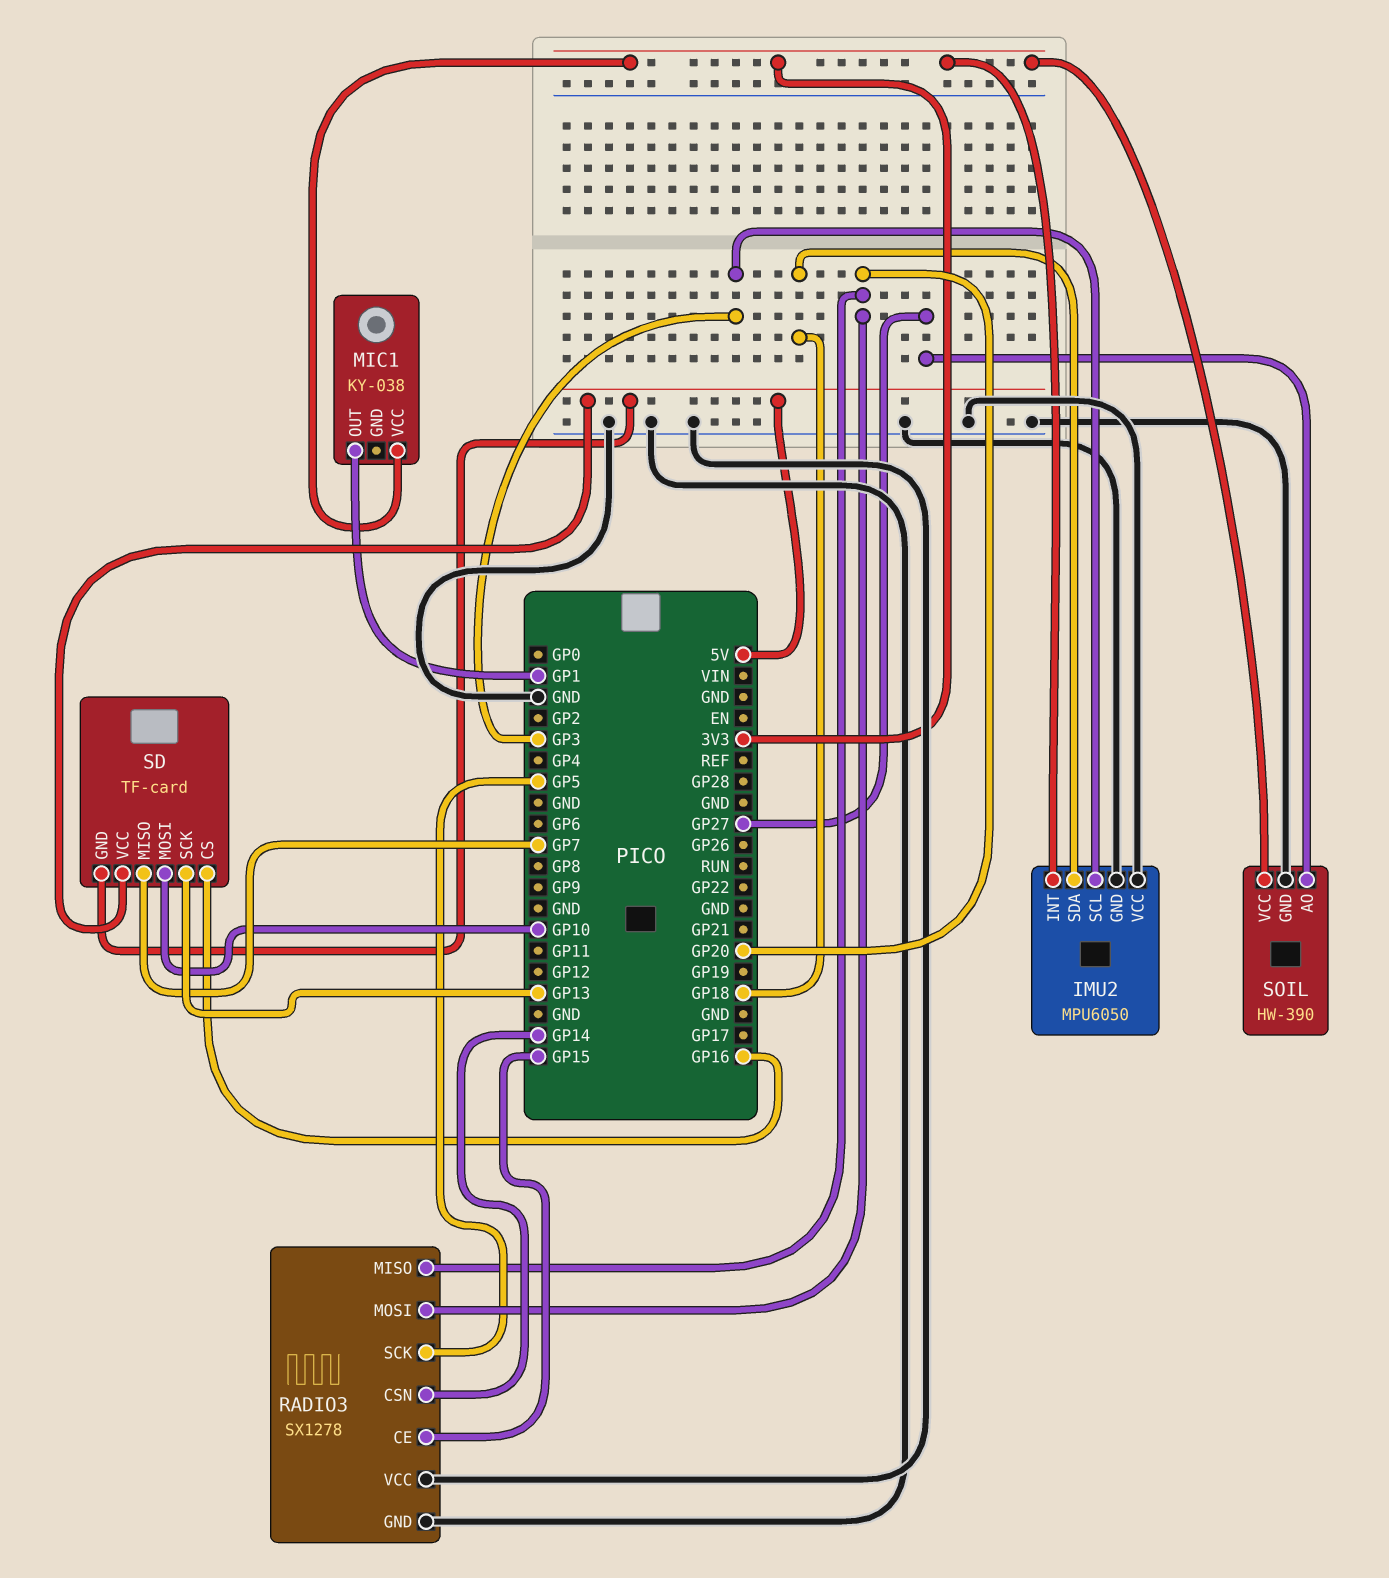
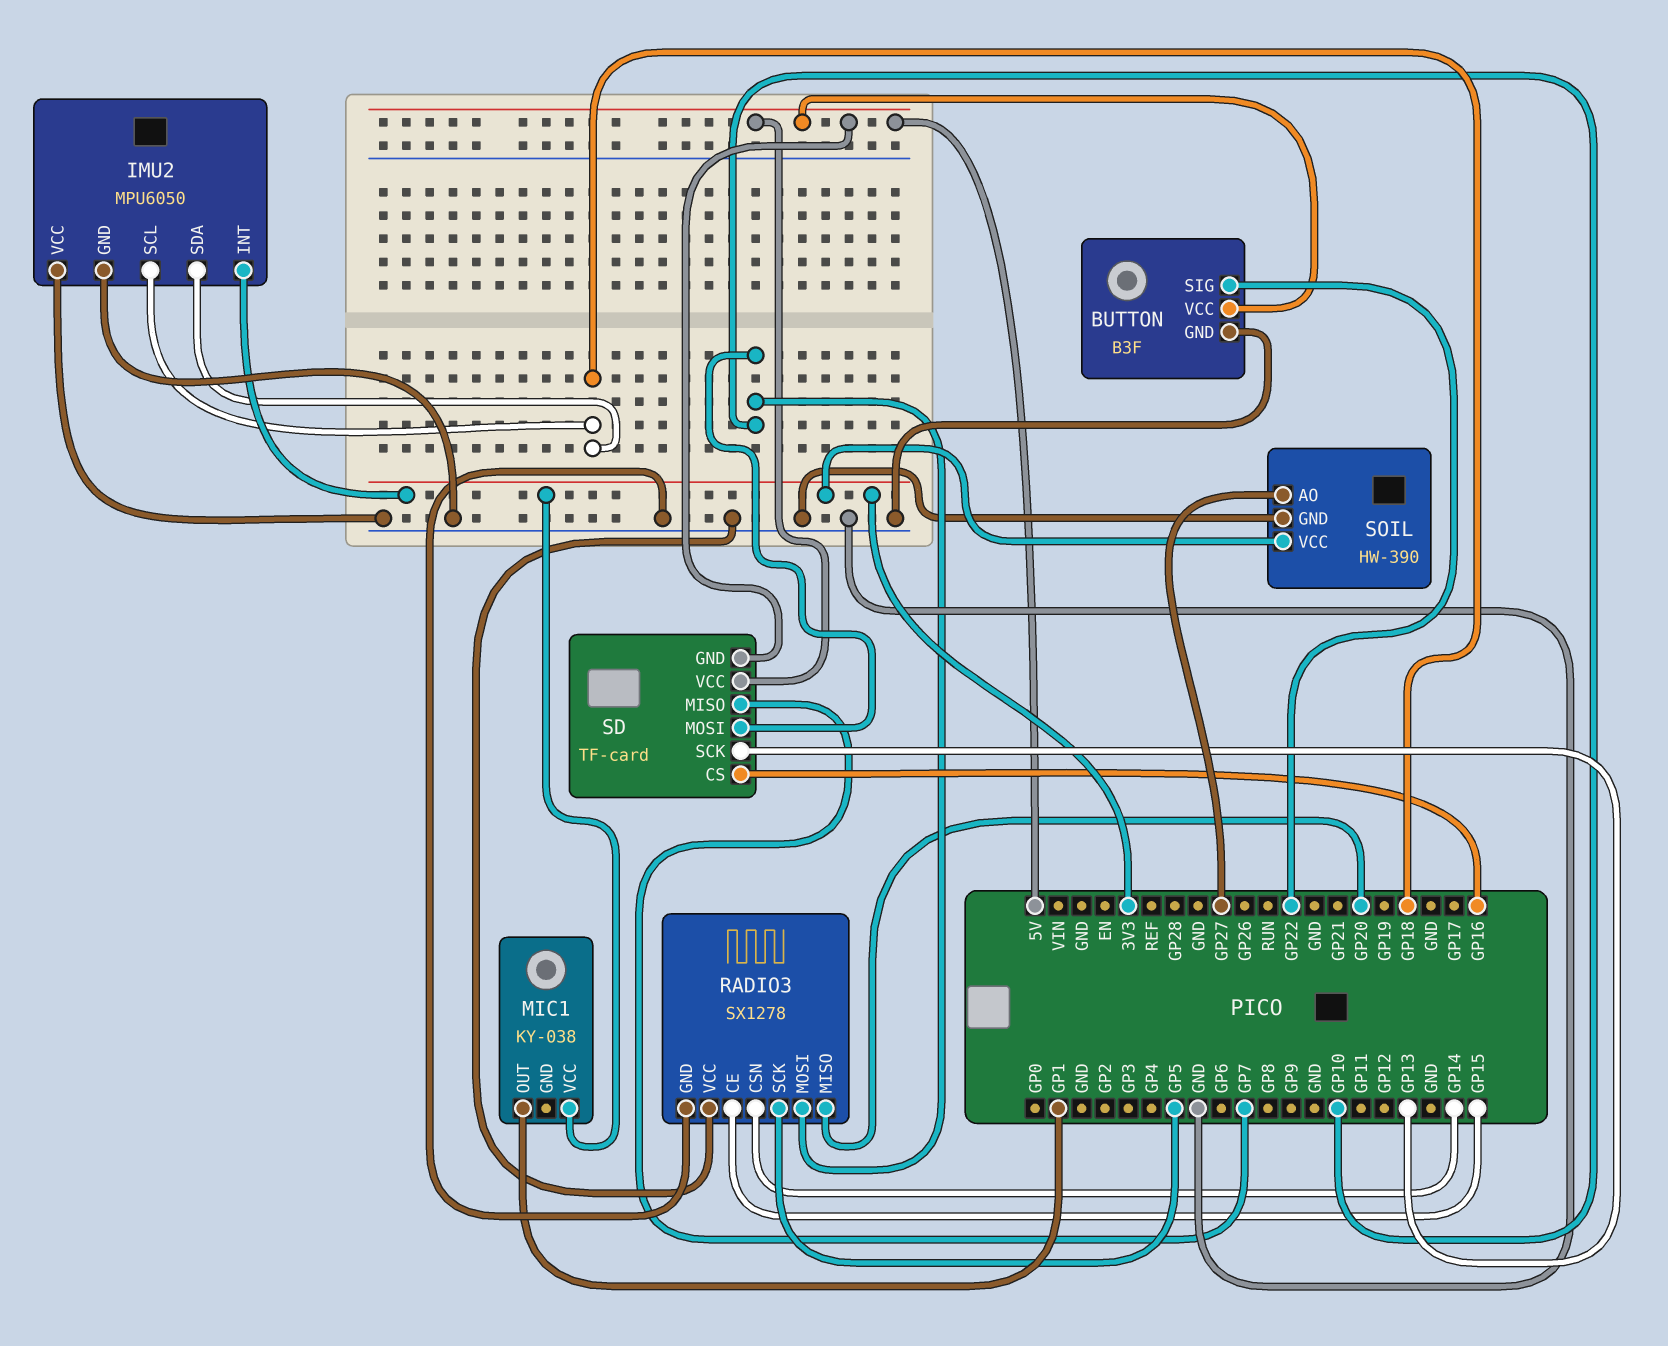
BUTTON: none -> B3F
BUTTON pin GND: none -> GND
BUTTON pin SIG: none -> GP22
BUTTON pin VCC: none -> 5V
IMU2 pin SCL: GP3 -> GP18
RADIO3 pin MOSI: GP20 -> GP10

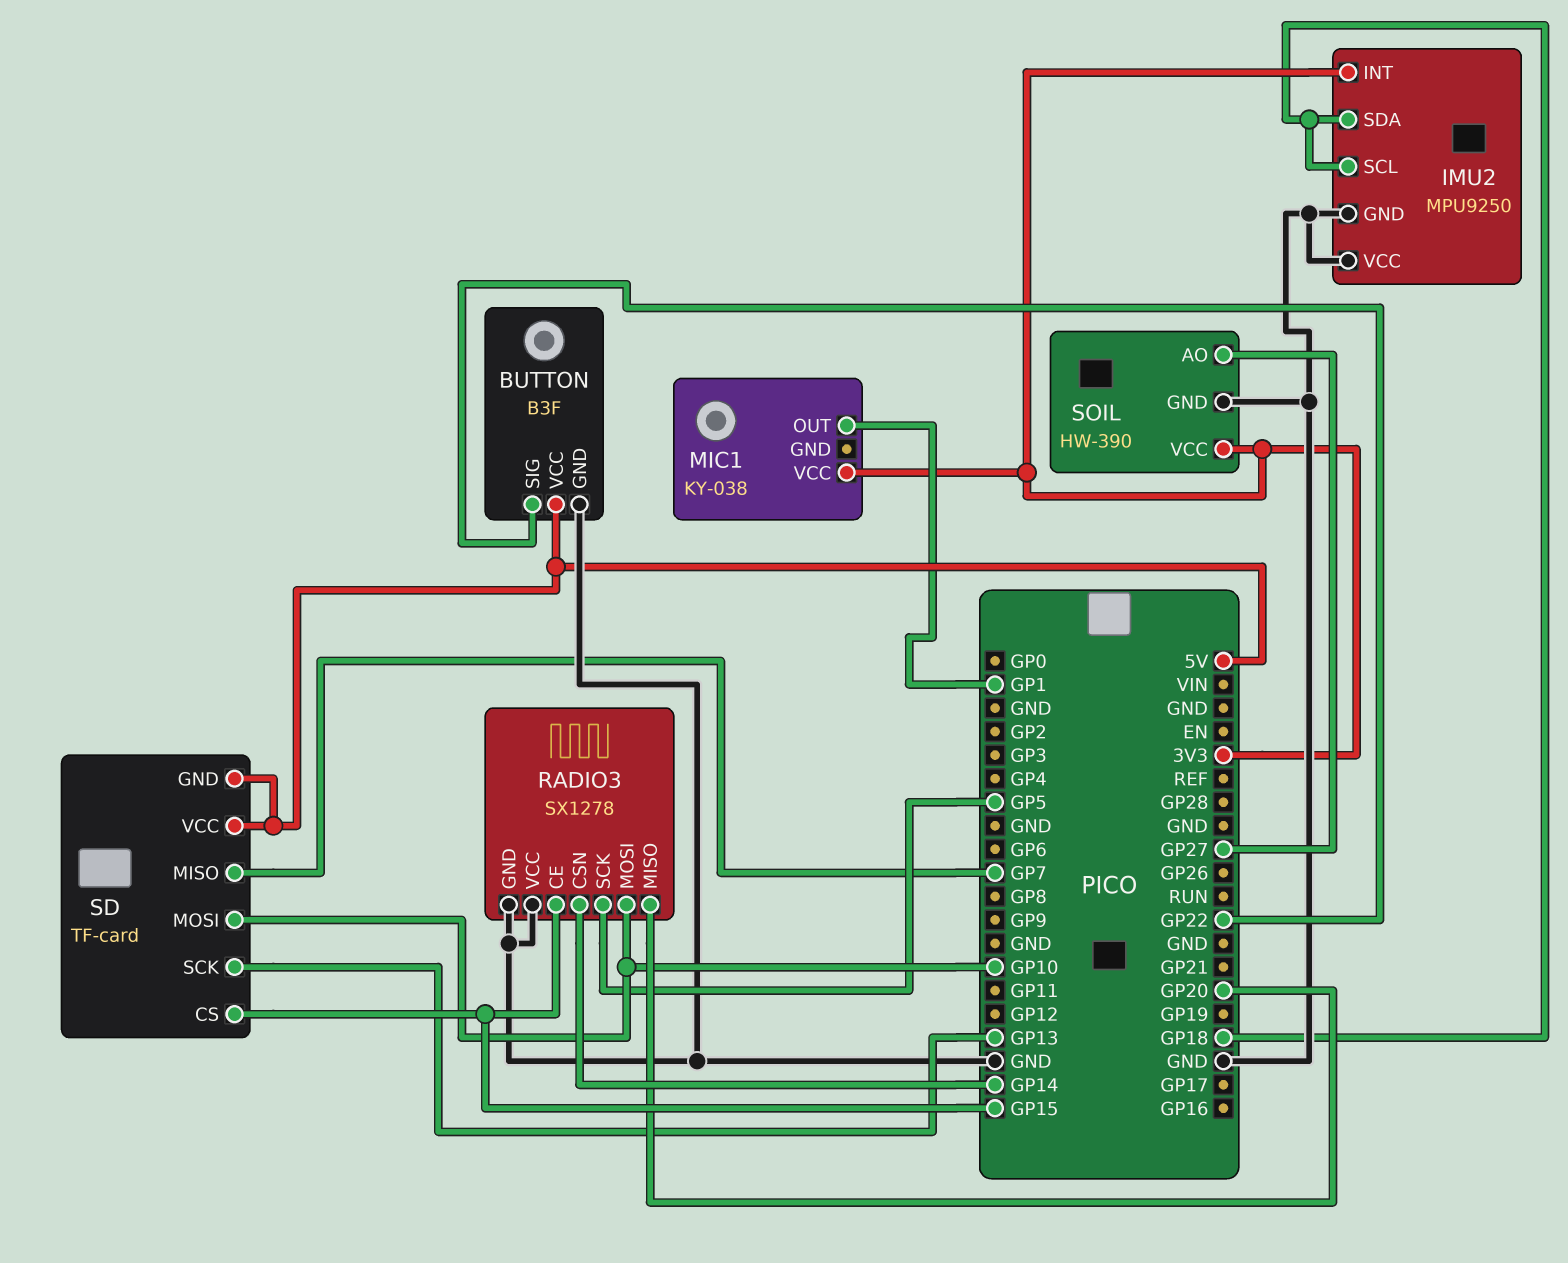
IMU2: MPU6050 -> MPU9250
SD pin CS: GP16 -> GP15

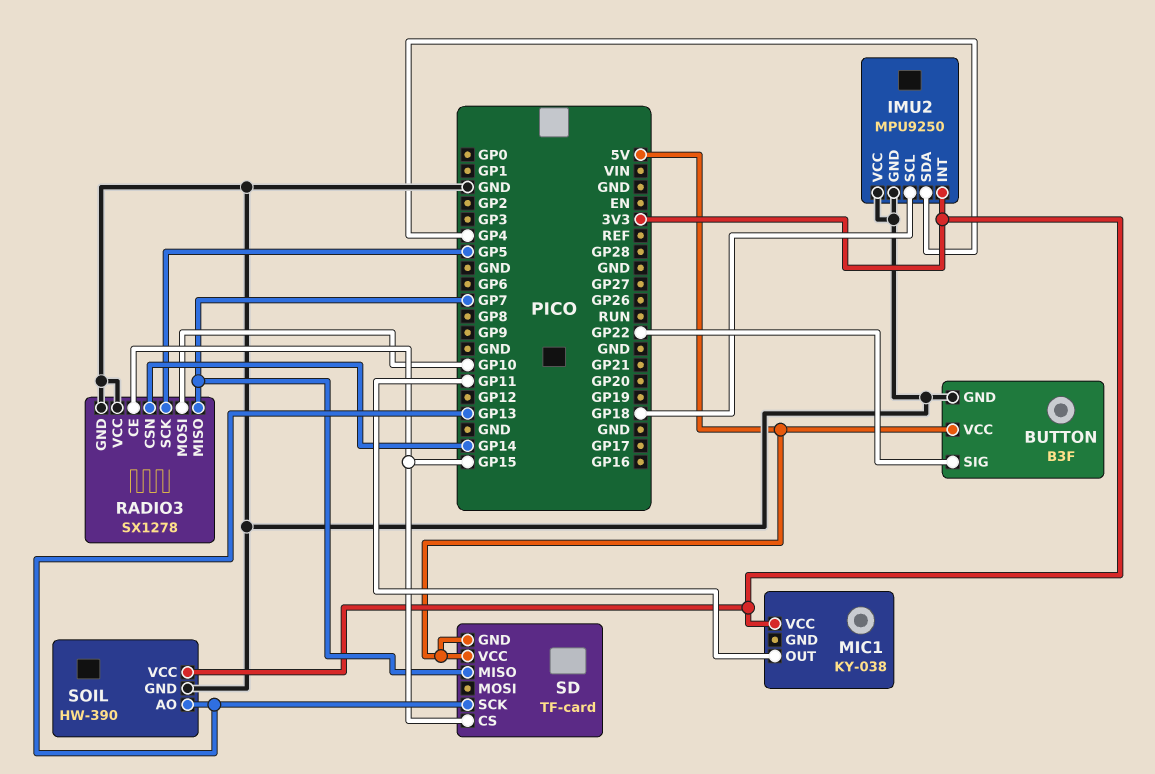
IMU2 pin SDA: GP18 -> GP4
MIC1 pin OUT: GP1 -> GP11
RADIO3 pin MISO: GP20 -> GP7
SD pin MOSI: GP10 -> none
SOIL pin AO: GP27 -> GP13

